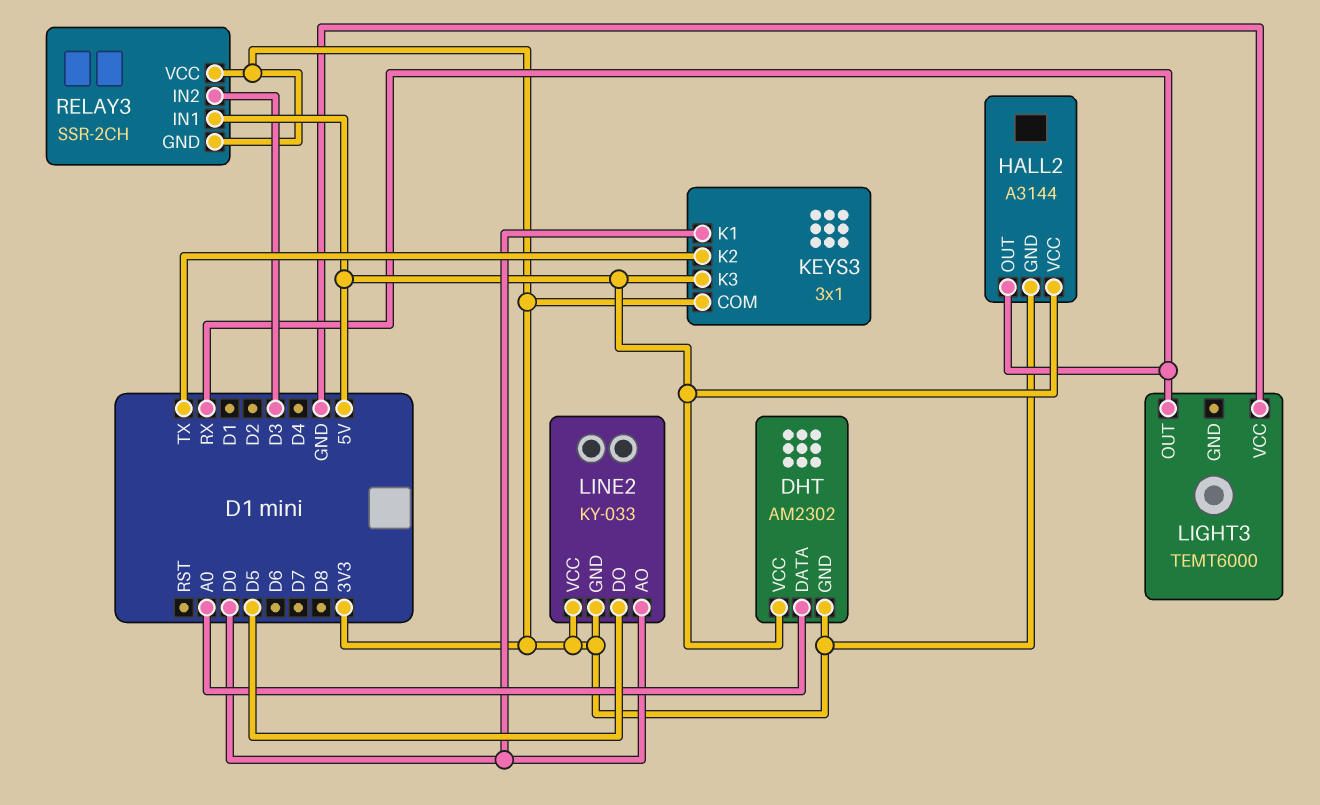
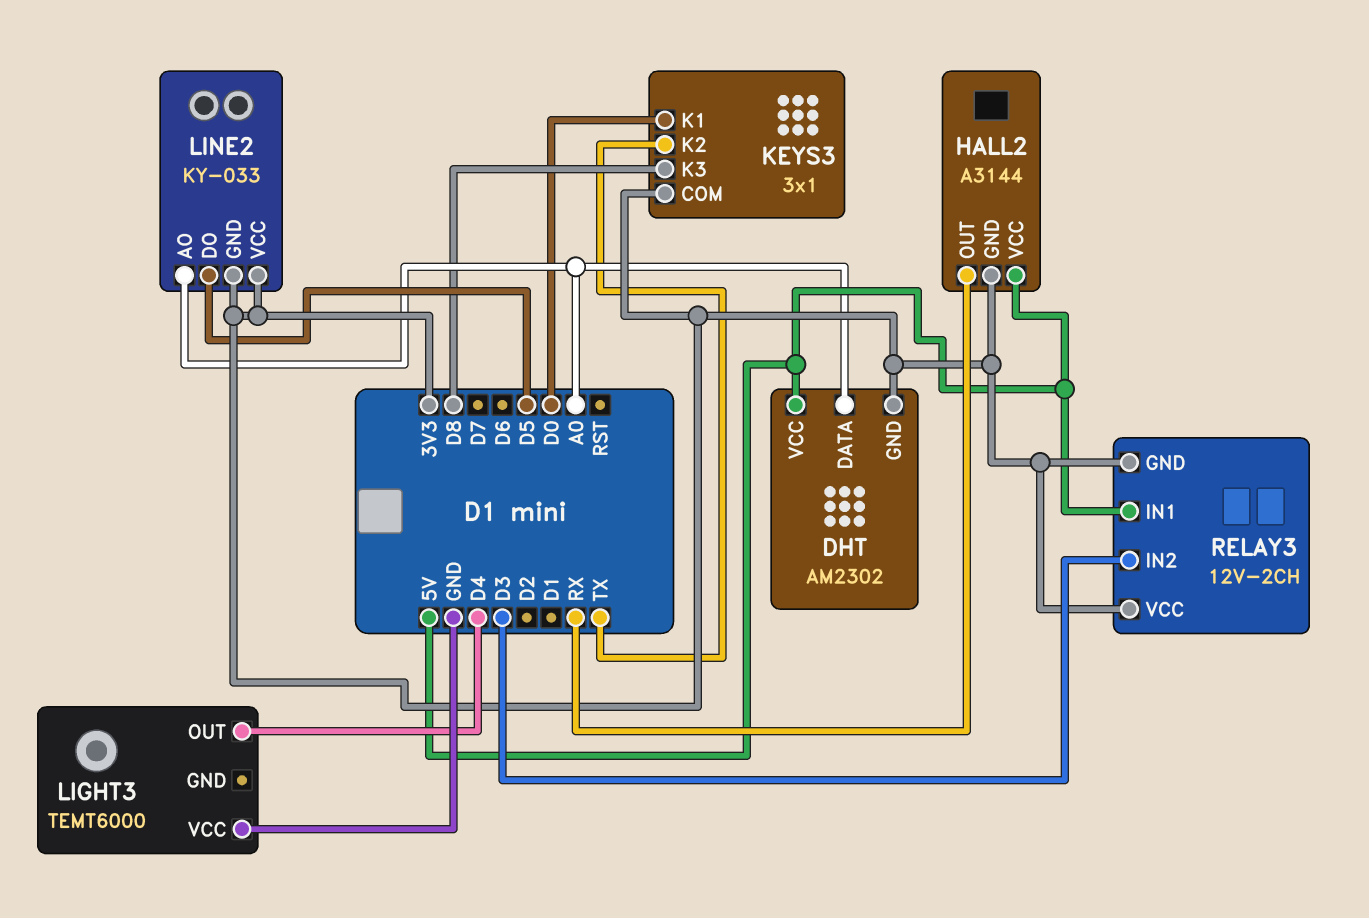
KEYS3 pin K3: 5V -> D8
LIGHT3 pin OUT: RX -> D4
LINE2 pin AO: D0 -> A0
RELAY3: SSR-2CH -> 12V-2CH

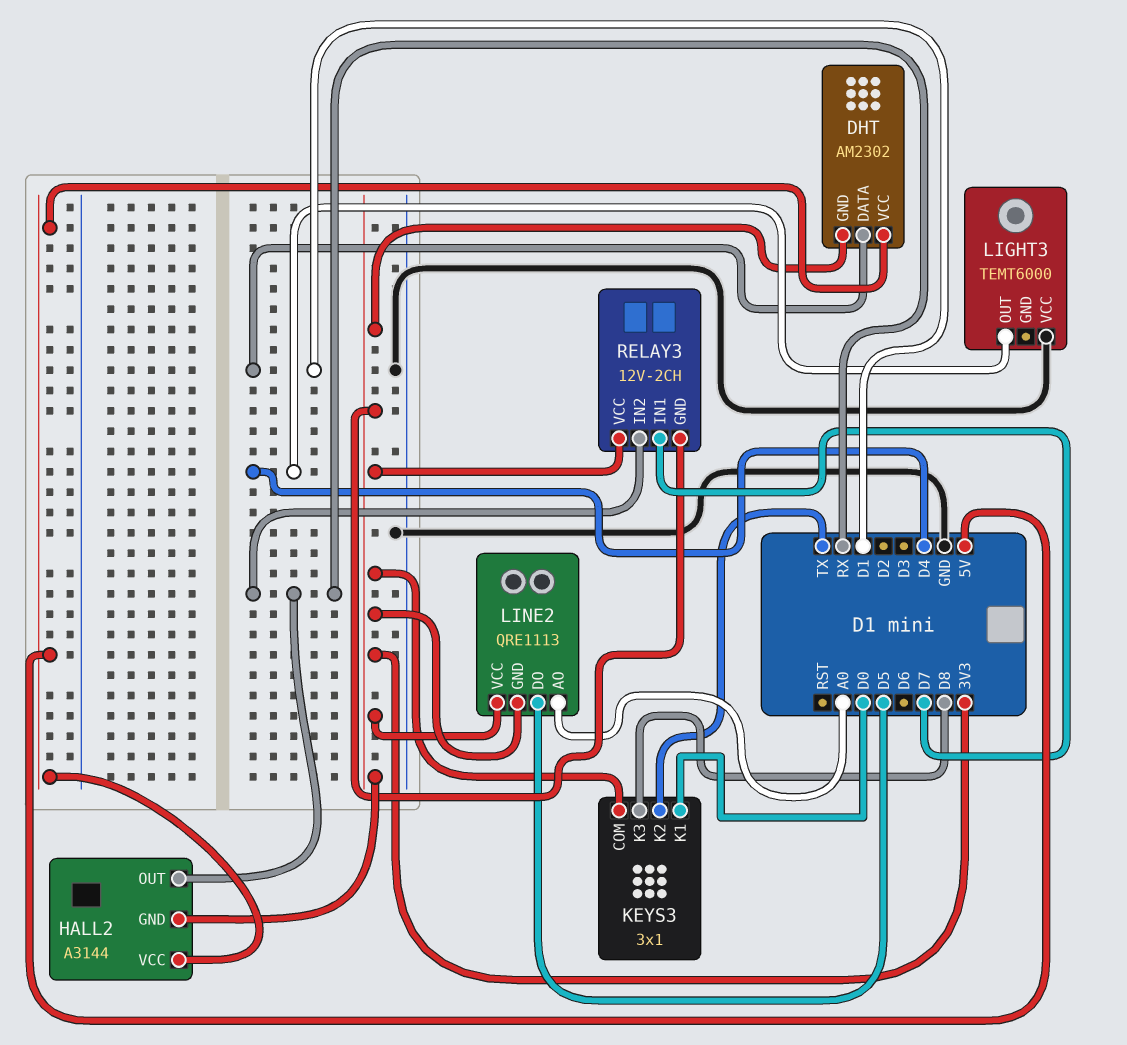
DHT pin DATA: A0 -> D1
LINE2: KY-033 -> QRE1113
RELAY3 pin IN1: 5V -> D7
RELAY3 pin IN2: D3 -> RX

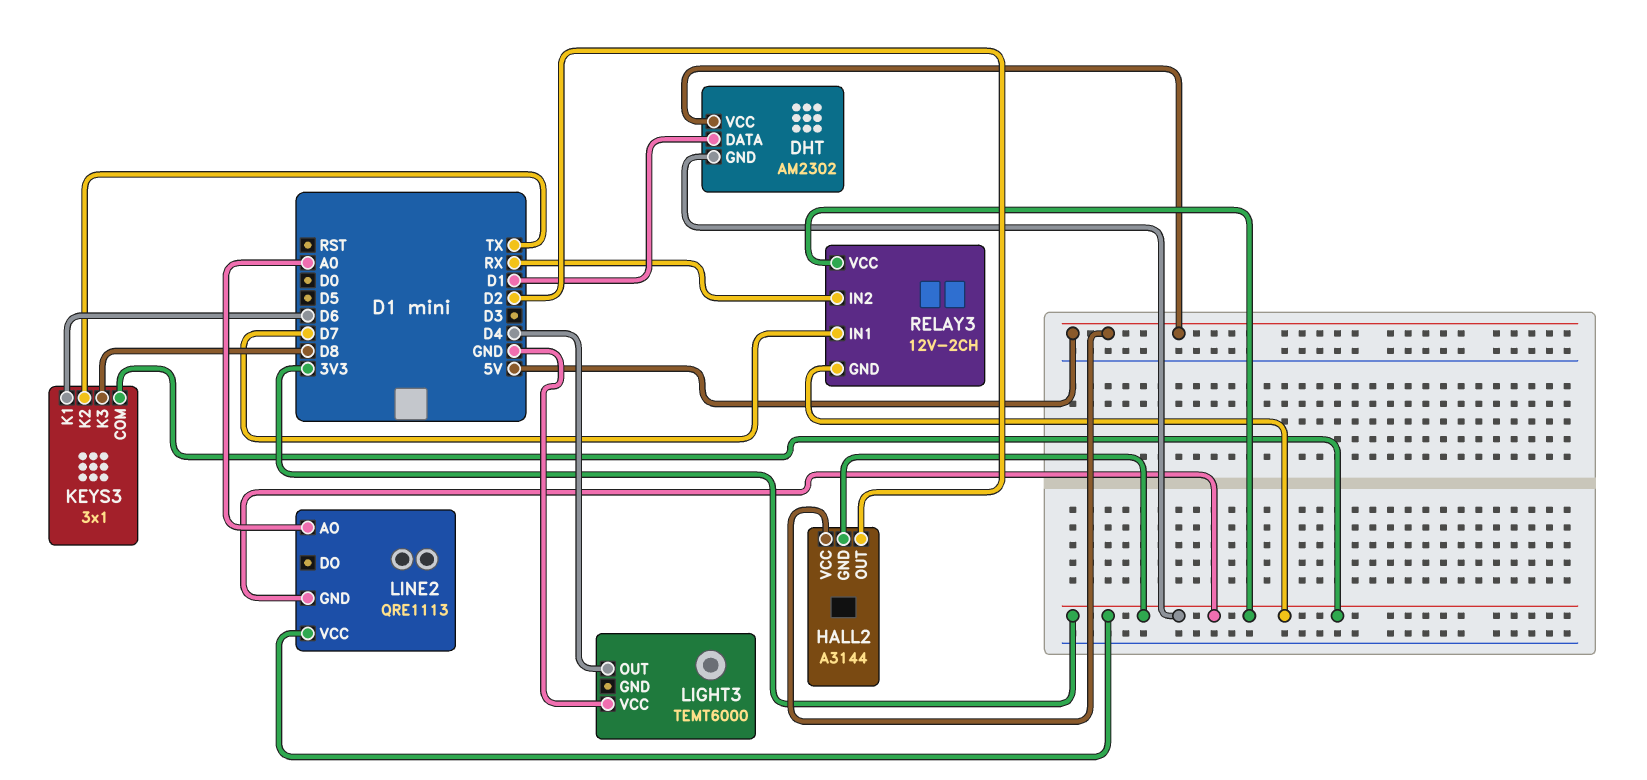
HALL2 pin OUT: RX -> D2
KEYS3 pin K1: D0 -> D6
LINE2 pin DO: D5 -> none

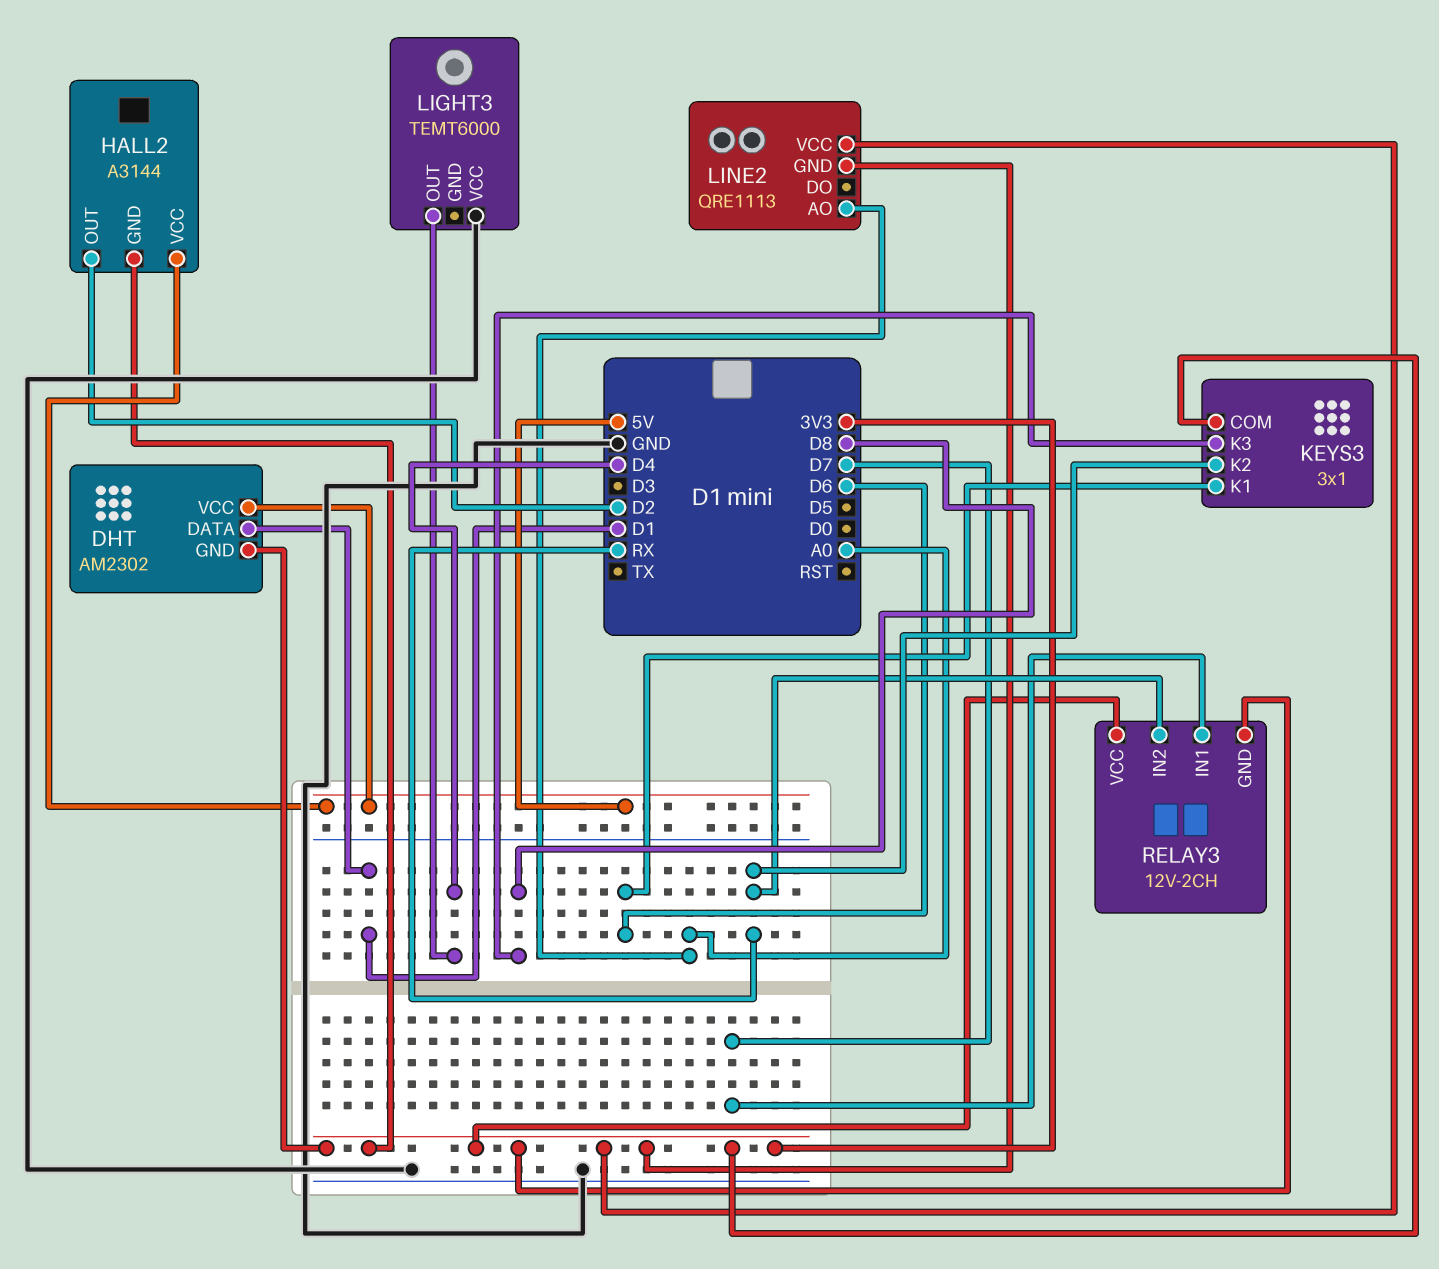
KEYS3 pin K2: TX -> RX

